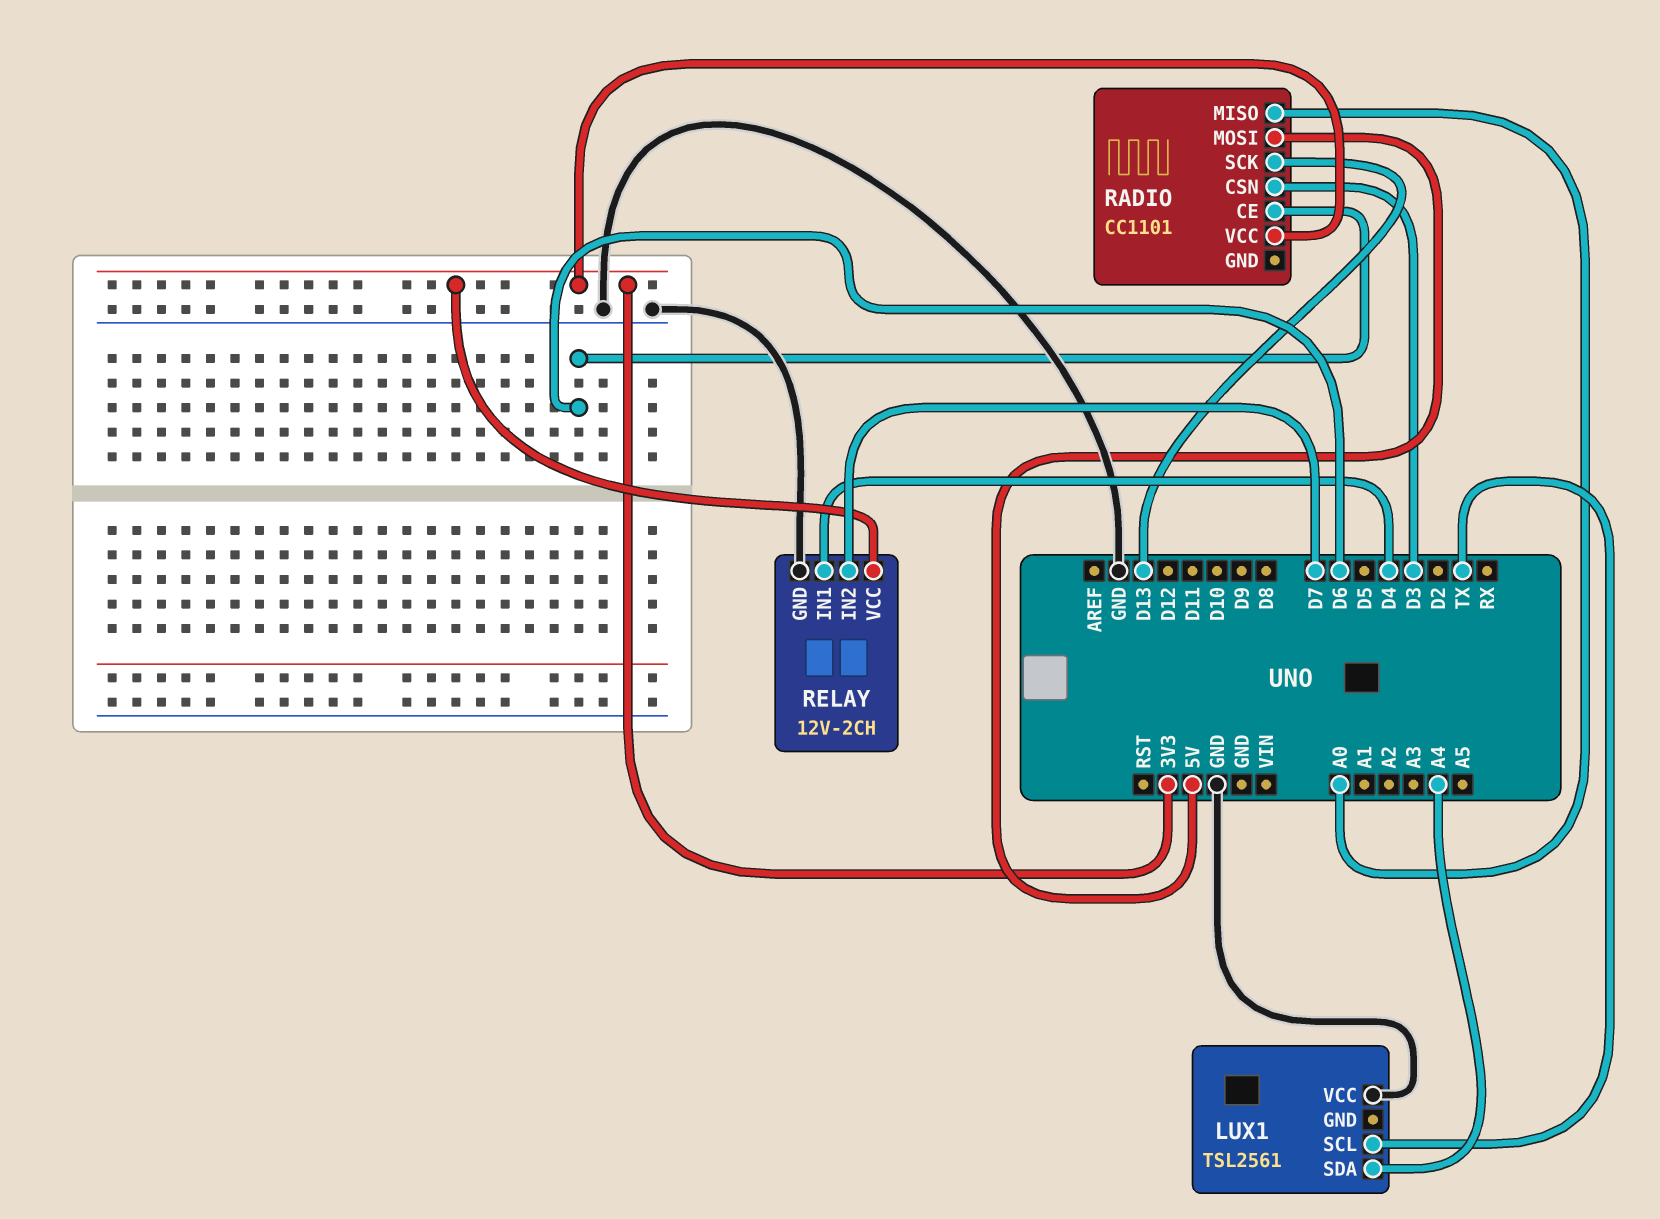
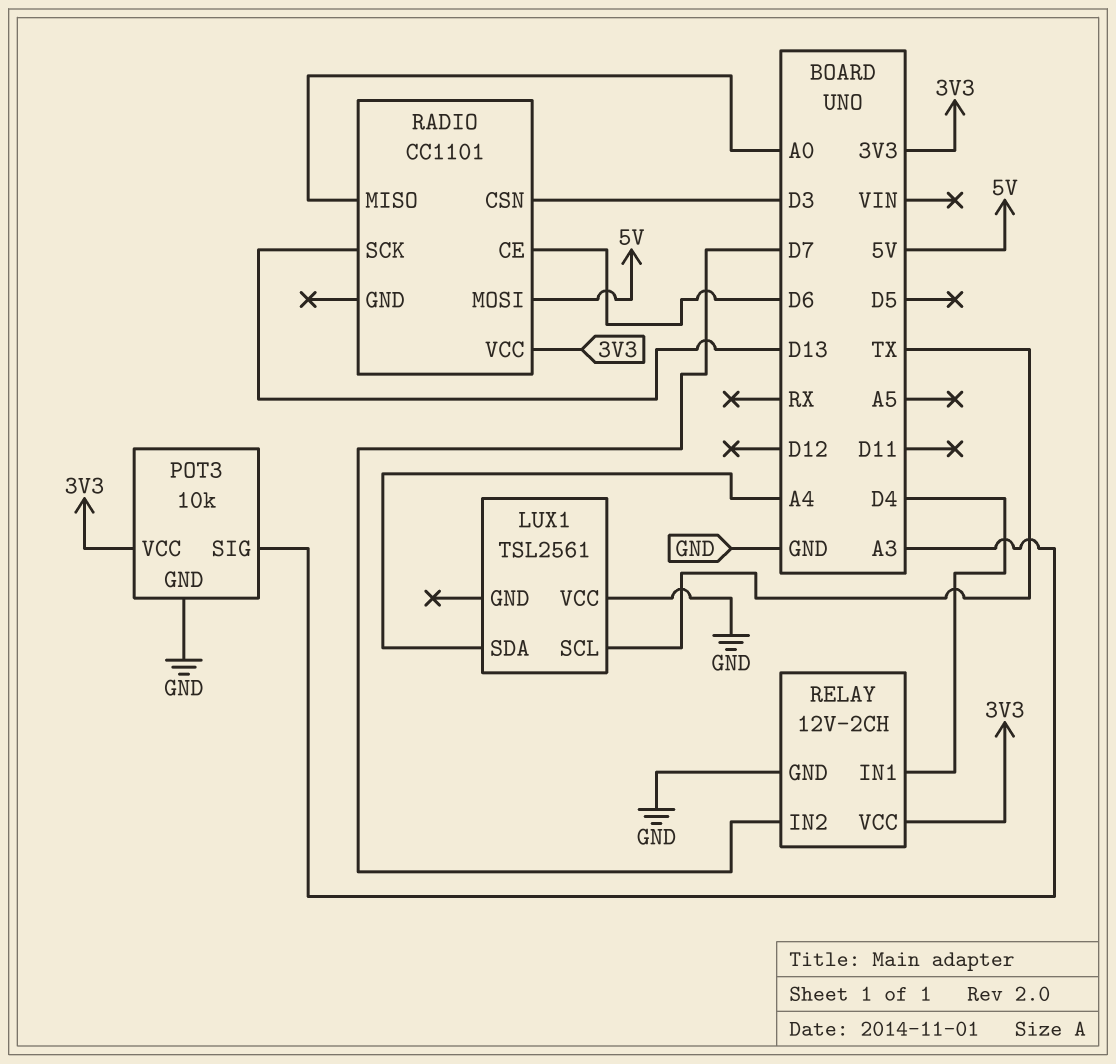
POT3: none -> 10k
POT3 pin GND: none -> GND
POT3 pin SIG: none -> A3
POT3 pin VCC: none -> 3V3

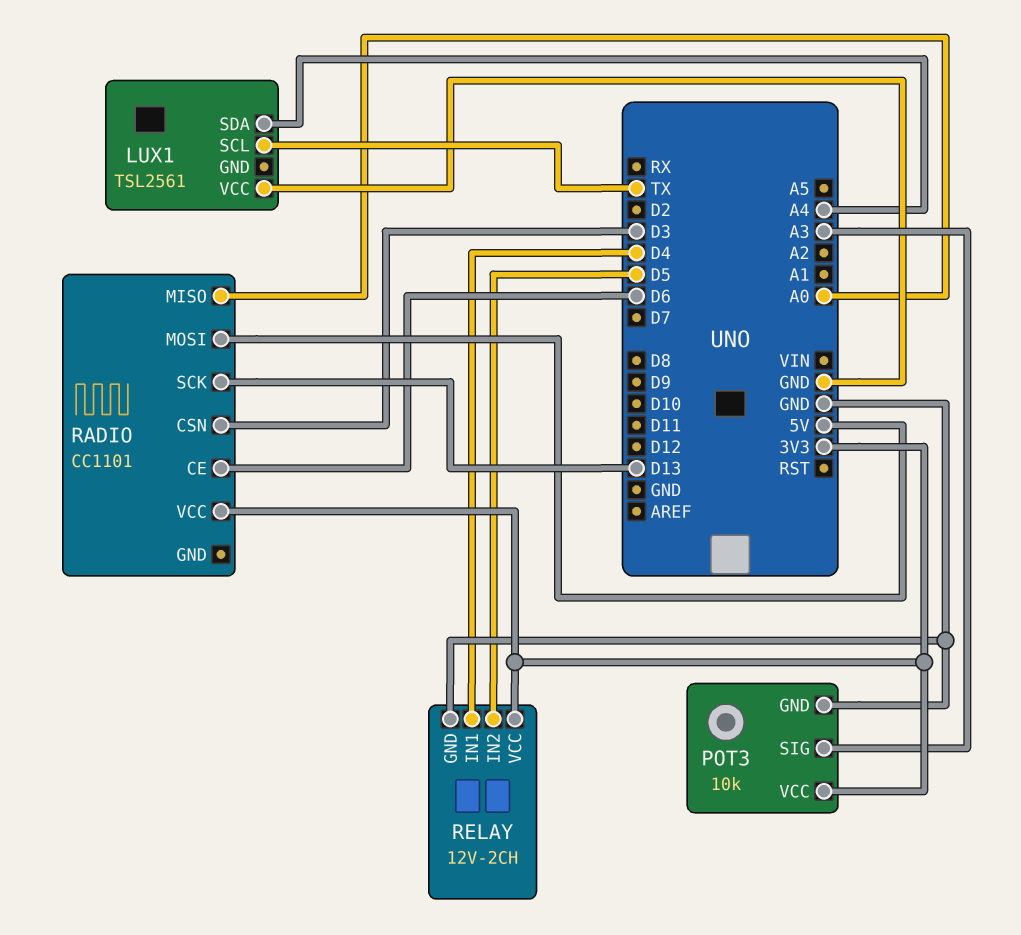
RELAY pin IN2: D7 -> D5

